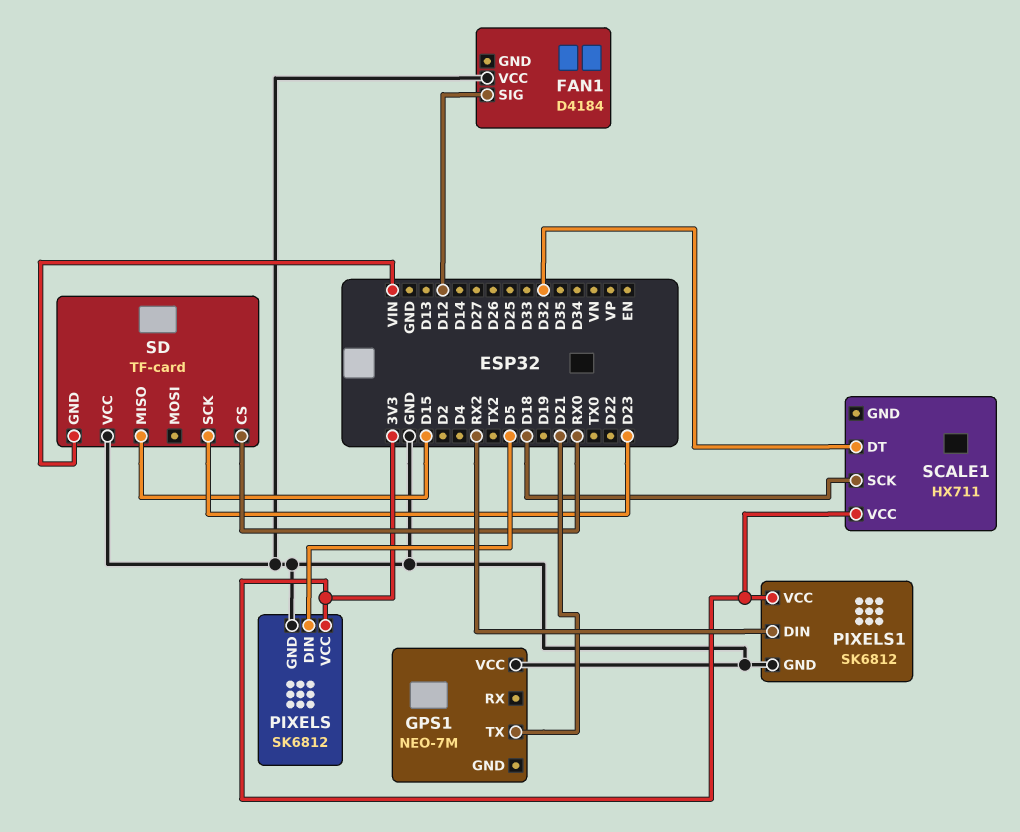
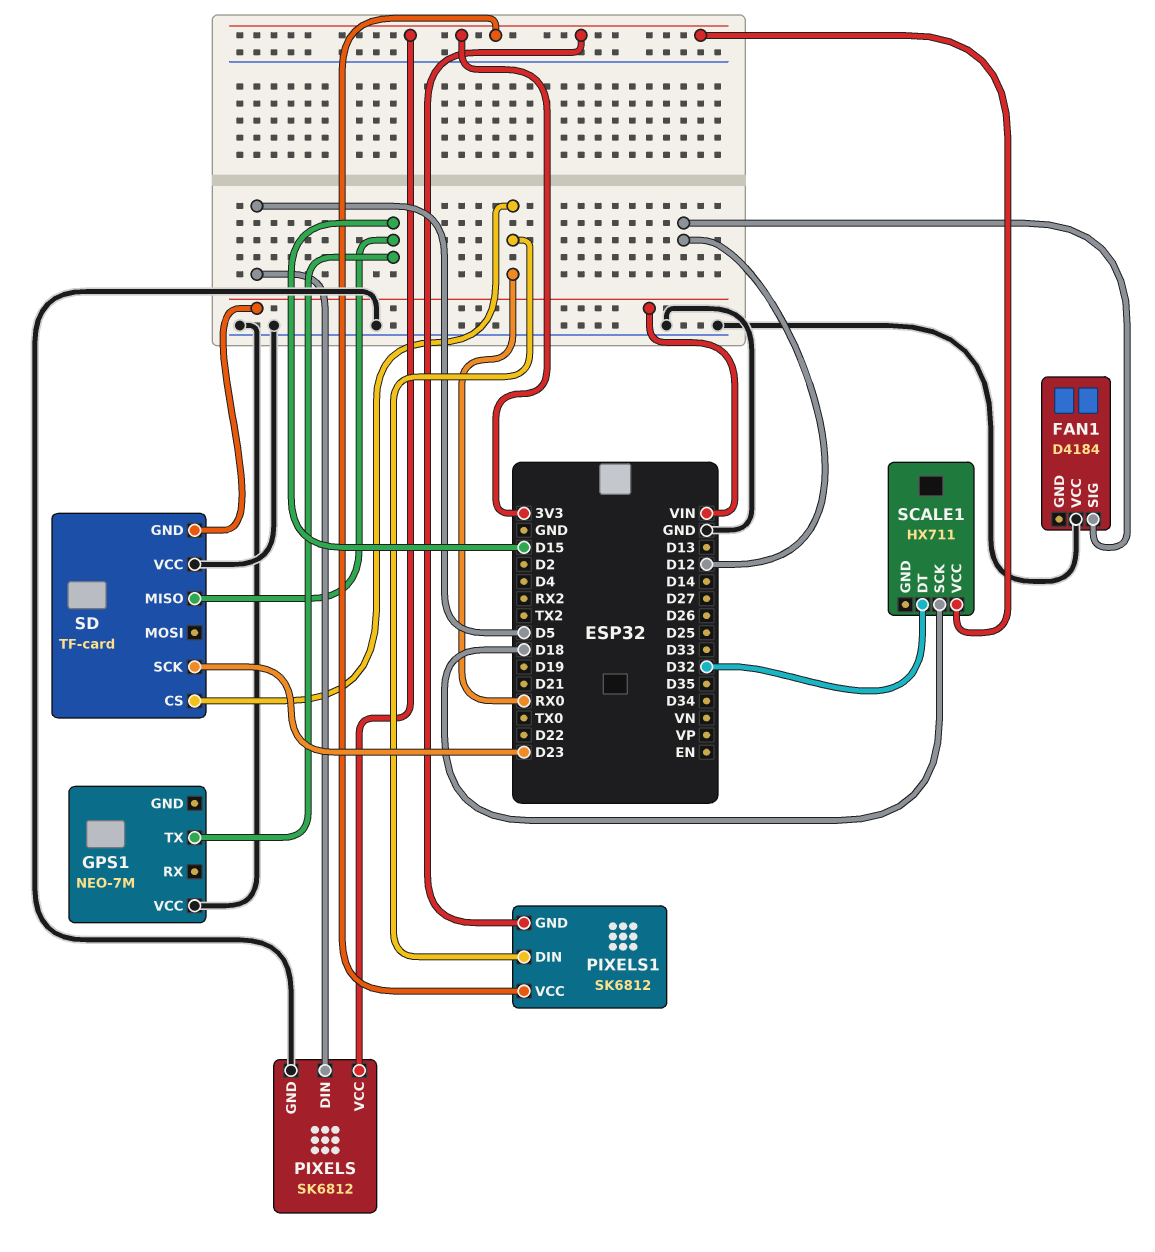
GPS1 pin TX: D21 -> D15
PIXELS1 pin DIN: RX2 -> RX0
PIXELS1 pin GND: GND -> 3V3

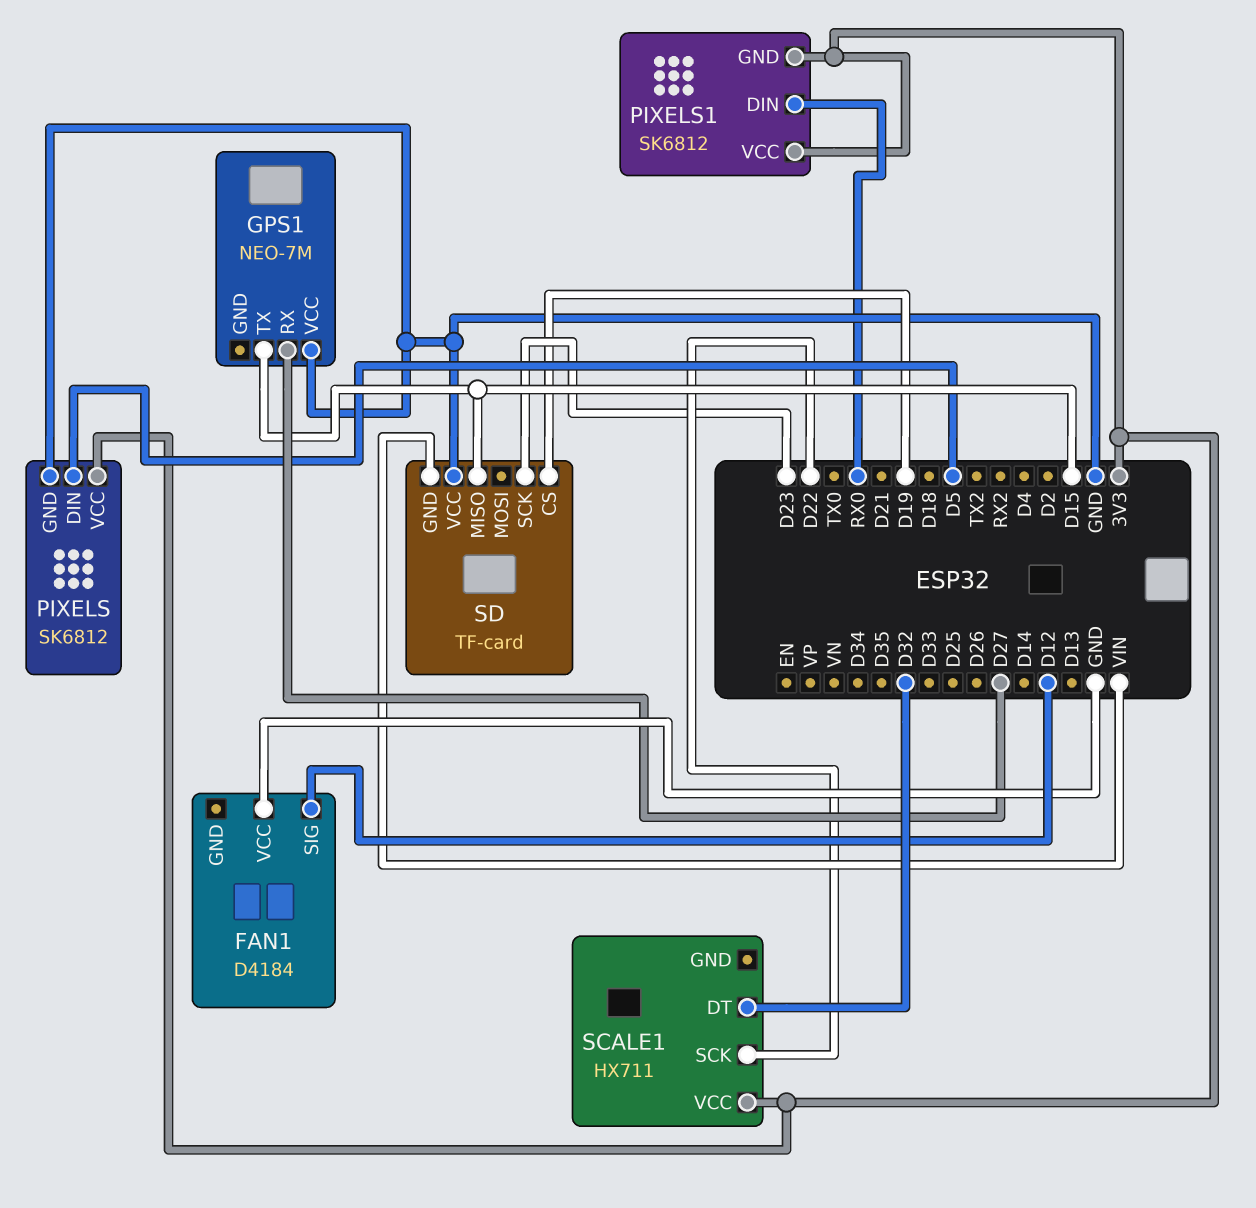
GPS1 pin RX: none -> D27
SCALE1 pin SCK: D18 -> D22
SD pin CS: RX0 -> D19

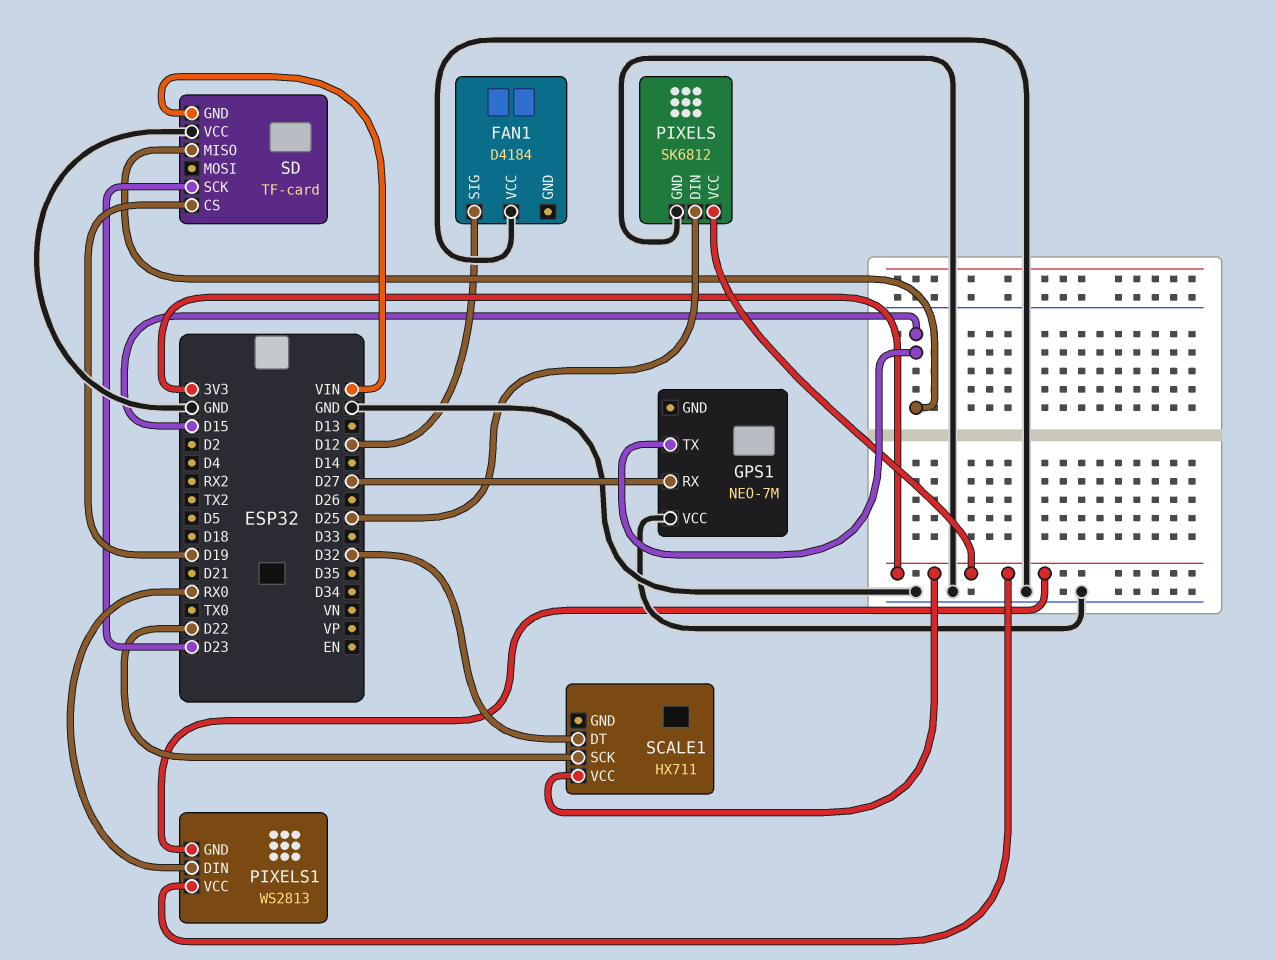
PIXELS pin DIN: D5 -> D25
PIXELS1: SK6812 -> WS2813

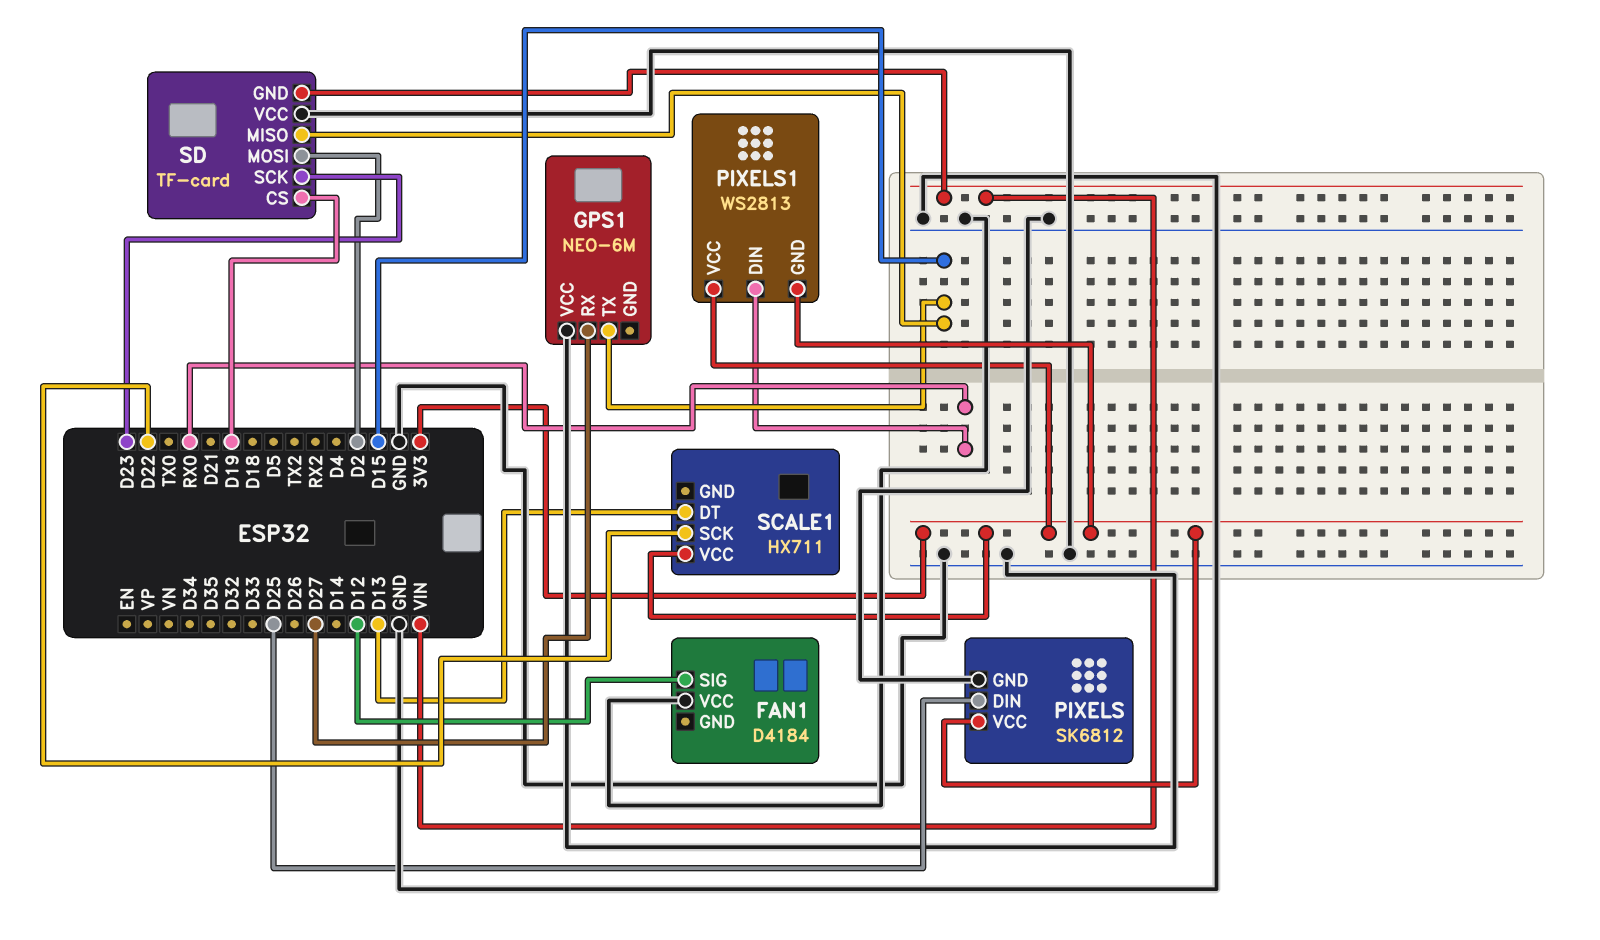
GPS1: NEO-7M -> NEO-6M
SCALE1 pin DT: D32 -> D13
SD pin MOSI: none -> D2

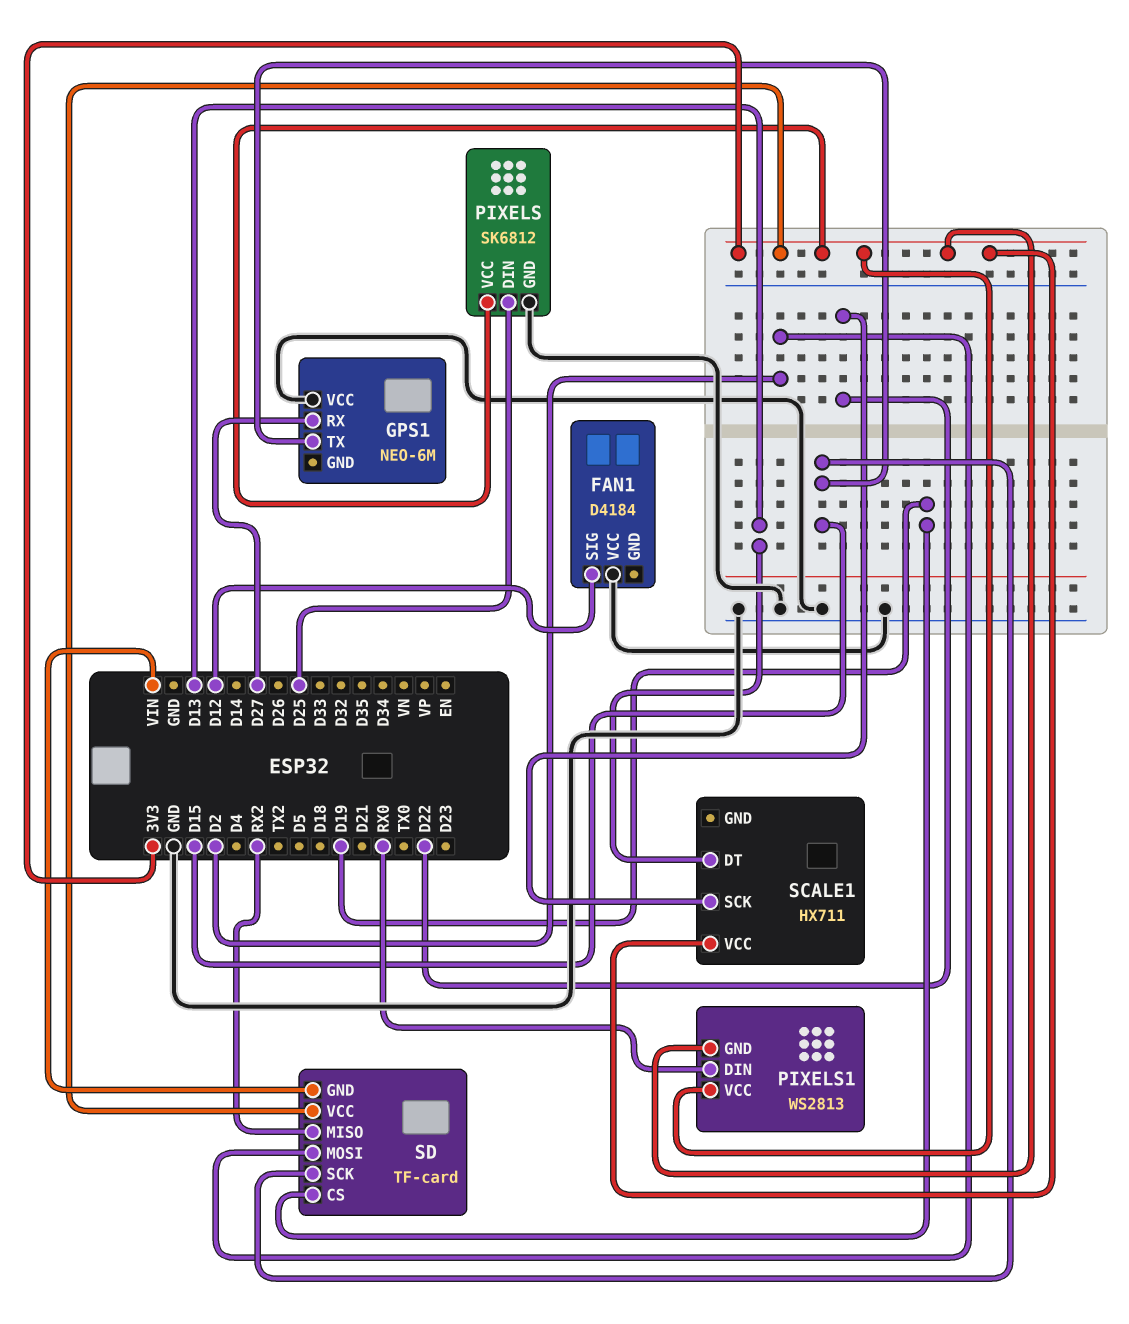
SD pin MISO: D15 -> RX2
SD pin SCK: D23 -> D15
SD pin VCC: GND -> 3V3

